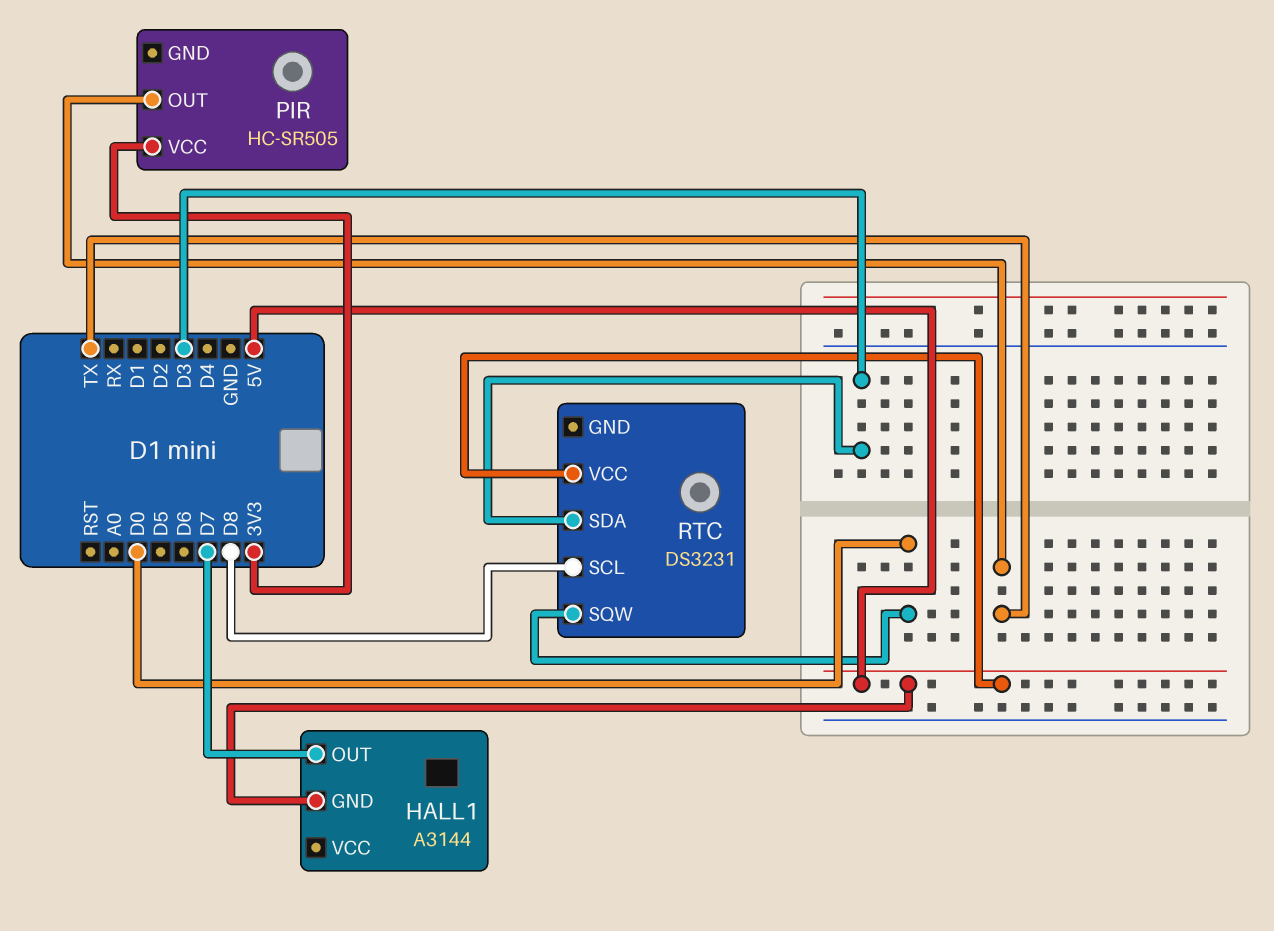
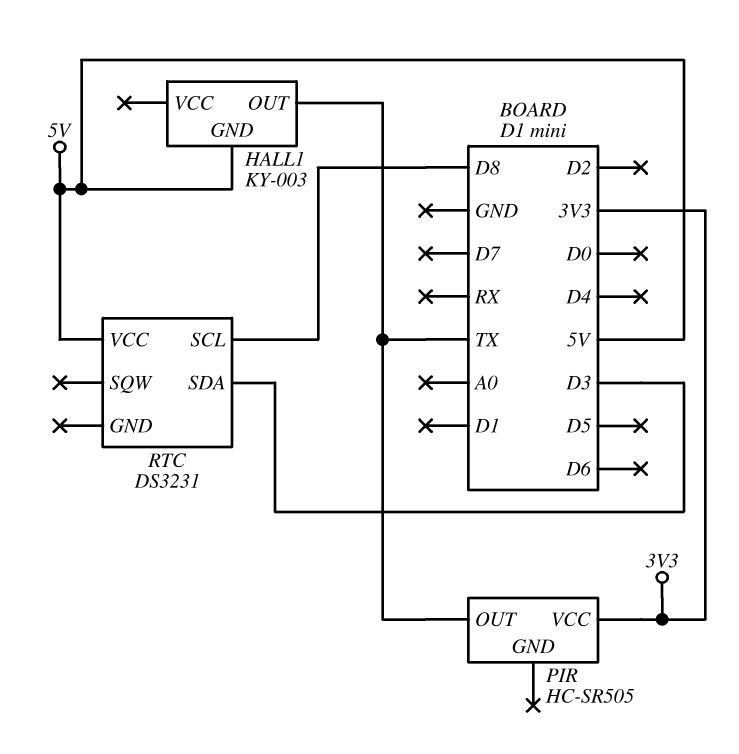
HALL1: A3144 -> KY-003
HALL1 pin OUT: D7 -> TX
RTC pin SQW: D0 -> none

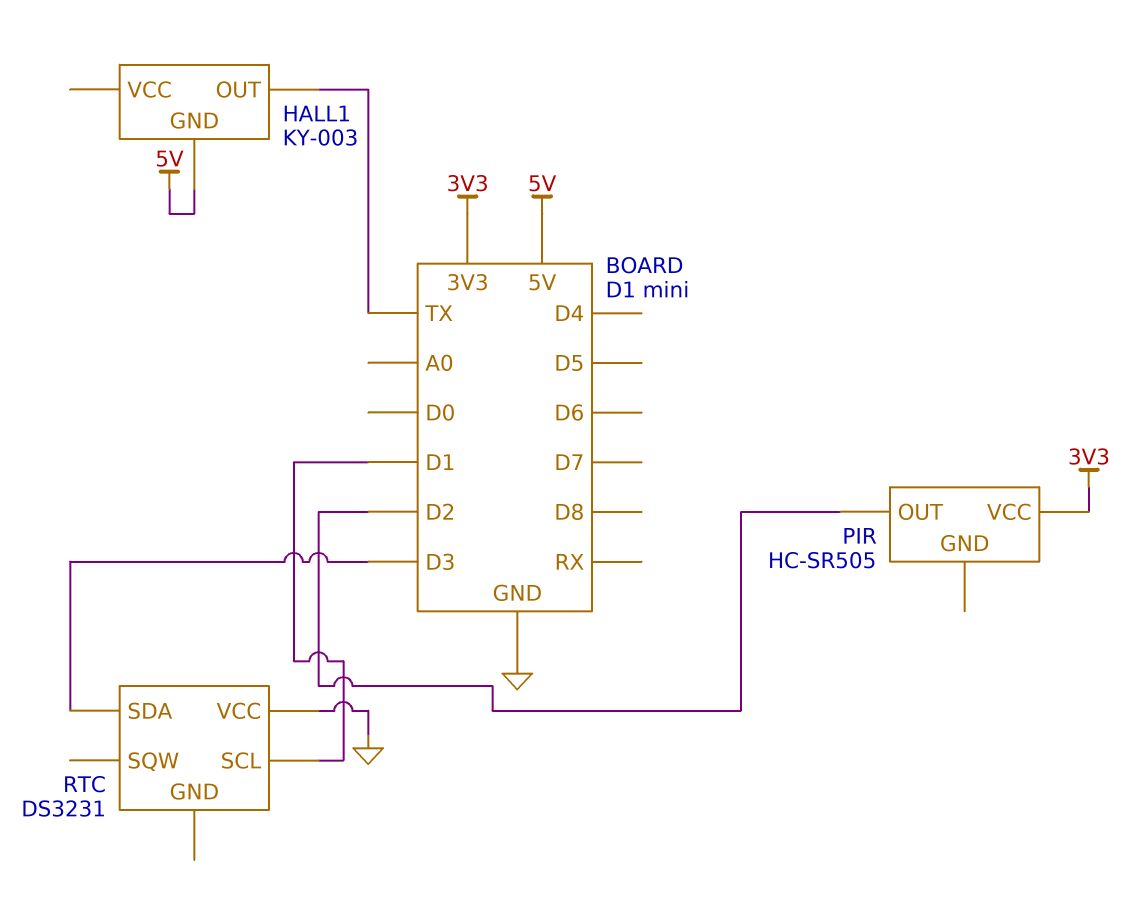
PIR pin OUT: TX -> D2
RTC pin SCL: D8 -> D1
RTC pin VCC: 5V -> GND

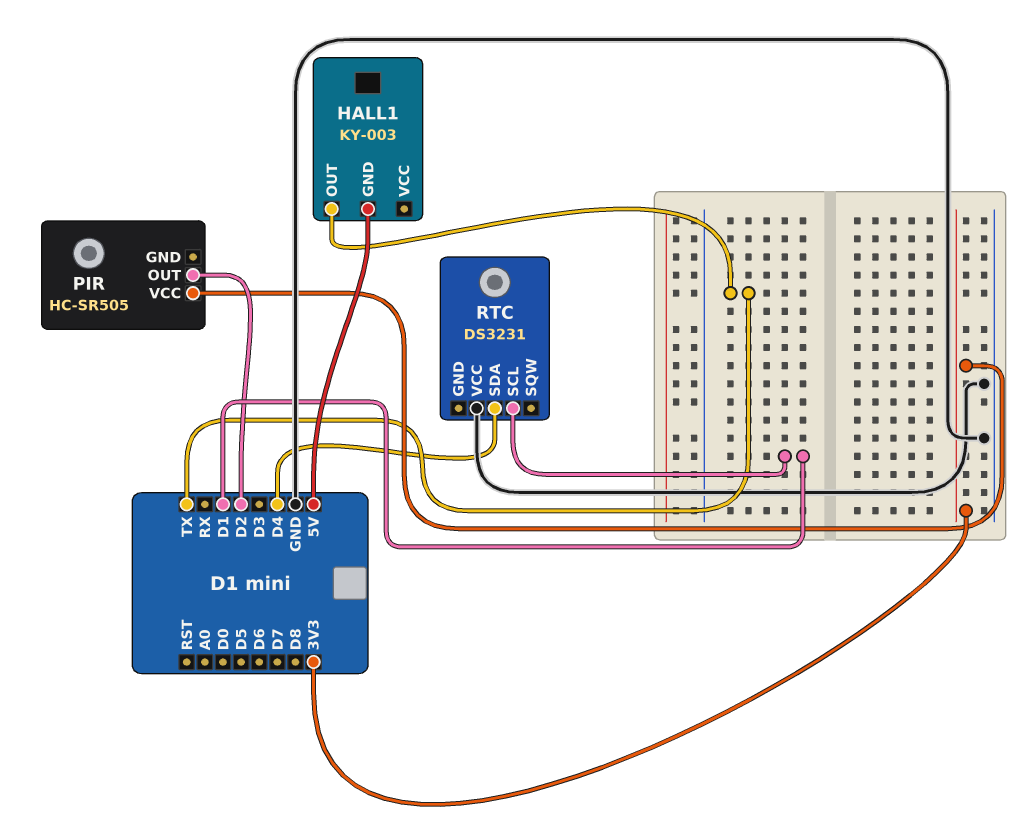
RTC pin SDA: D3 -> D4

